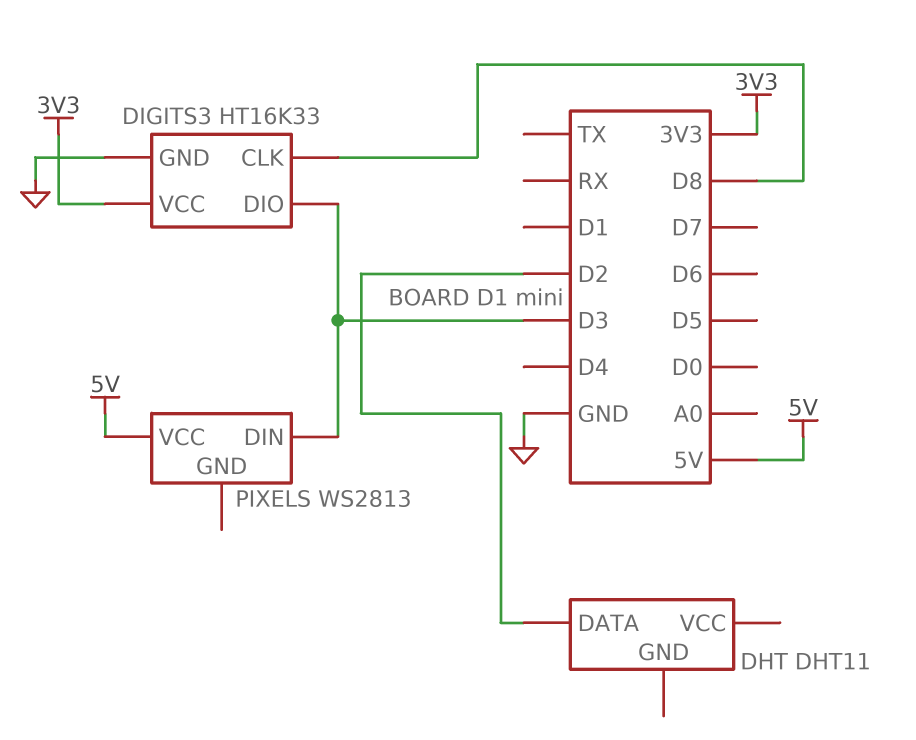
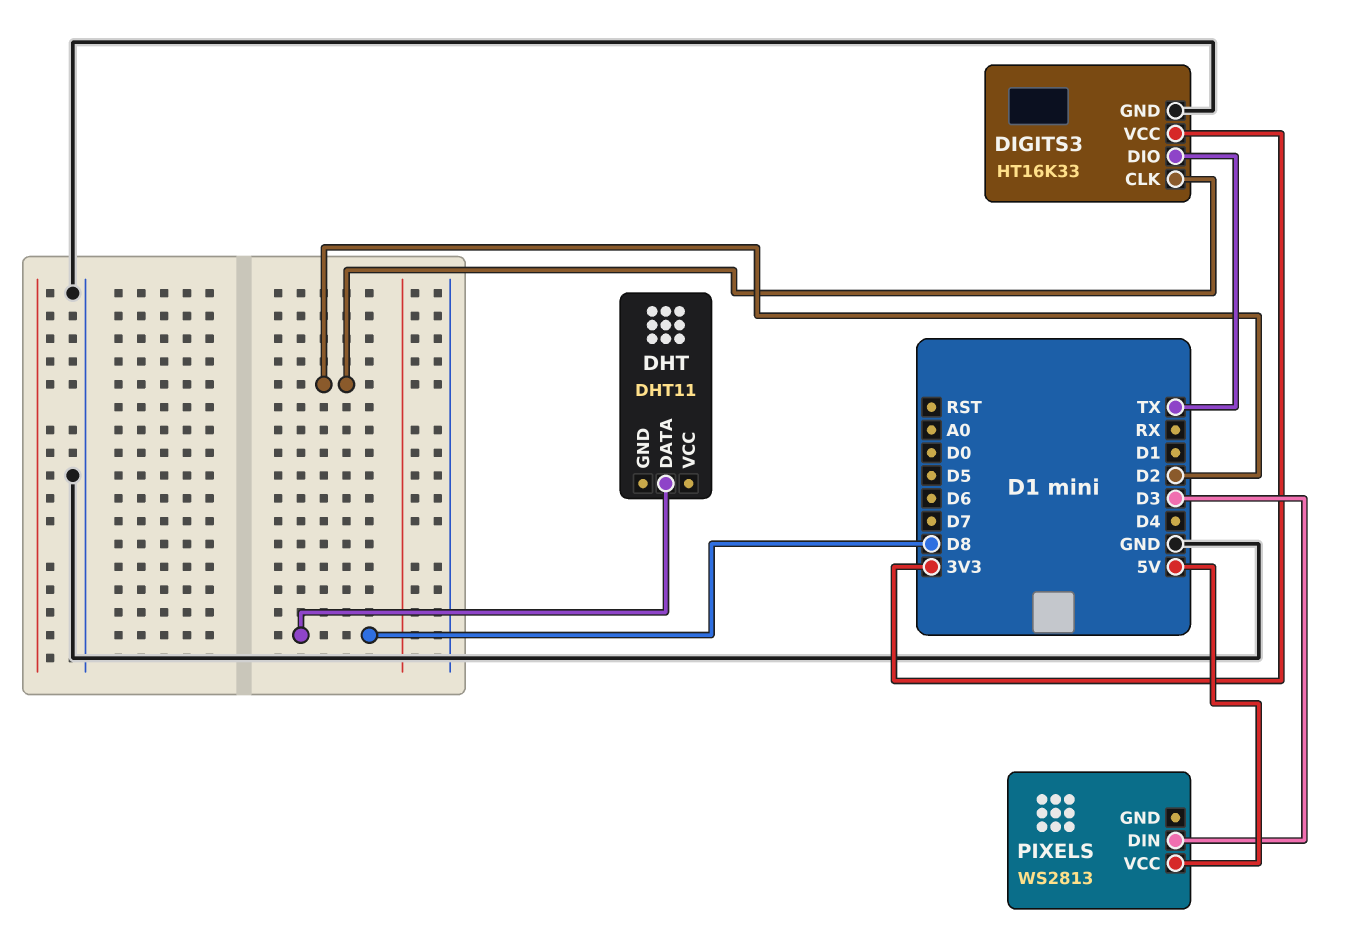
DHT pin DATA: D2 -> D8
DIGITS3 pin CLK: D8 -> D2
DIGITS3 pin DIO: D3 -> TX

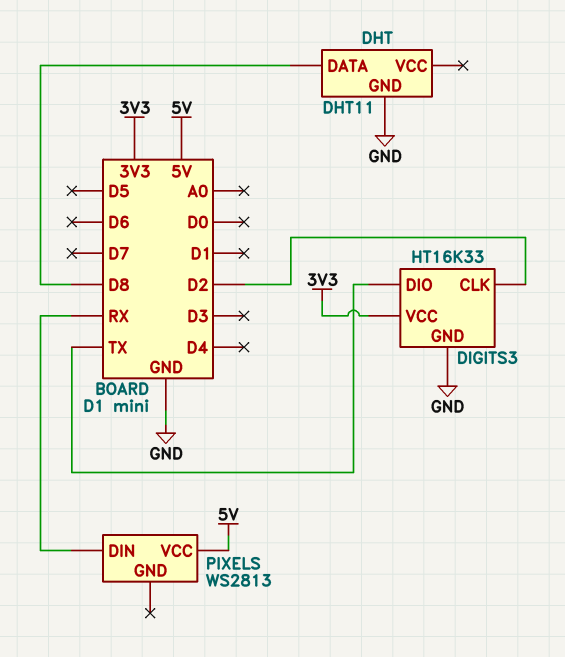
DHT pin GND: none -> GND
PIXELS pin DIN: D3 -> RX

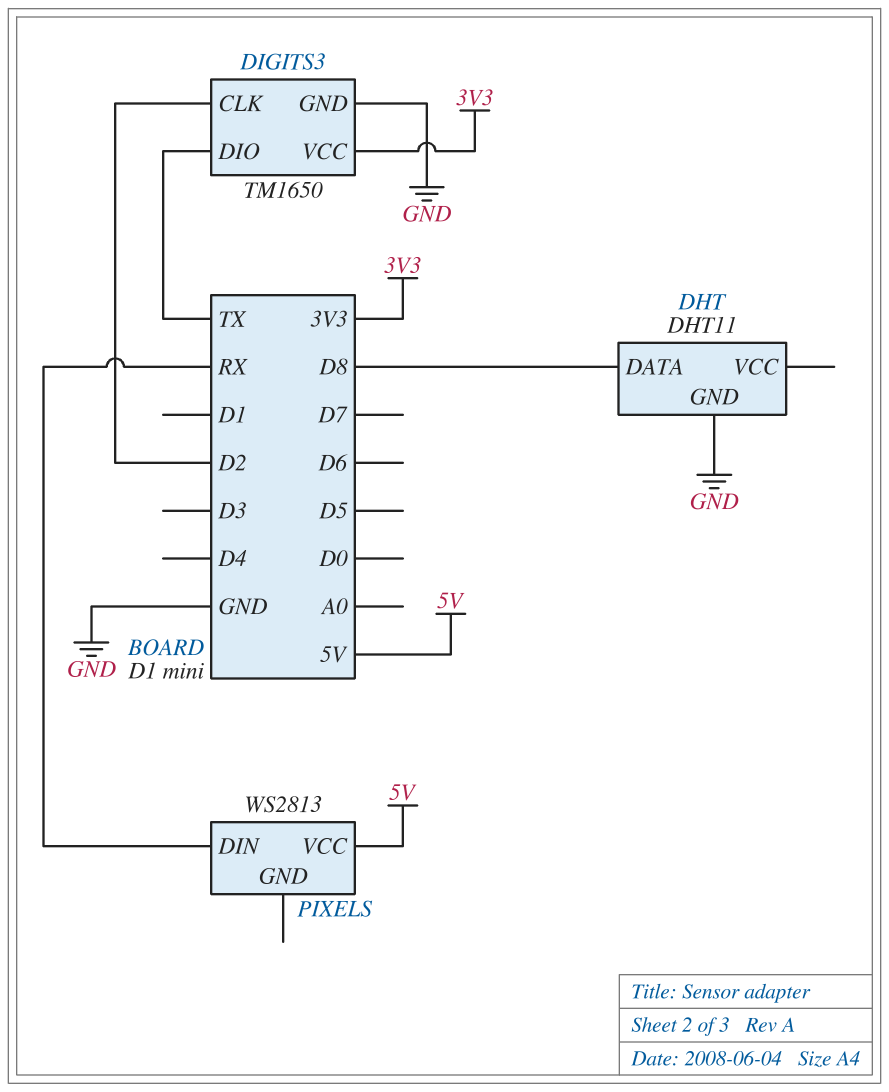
DIGITS3: HT16K33 -> TM1650

